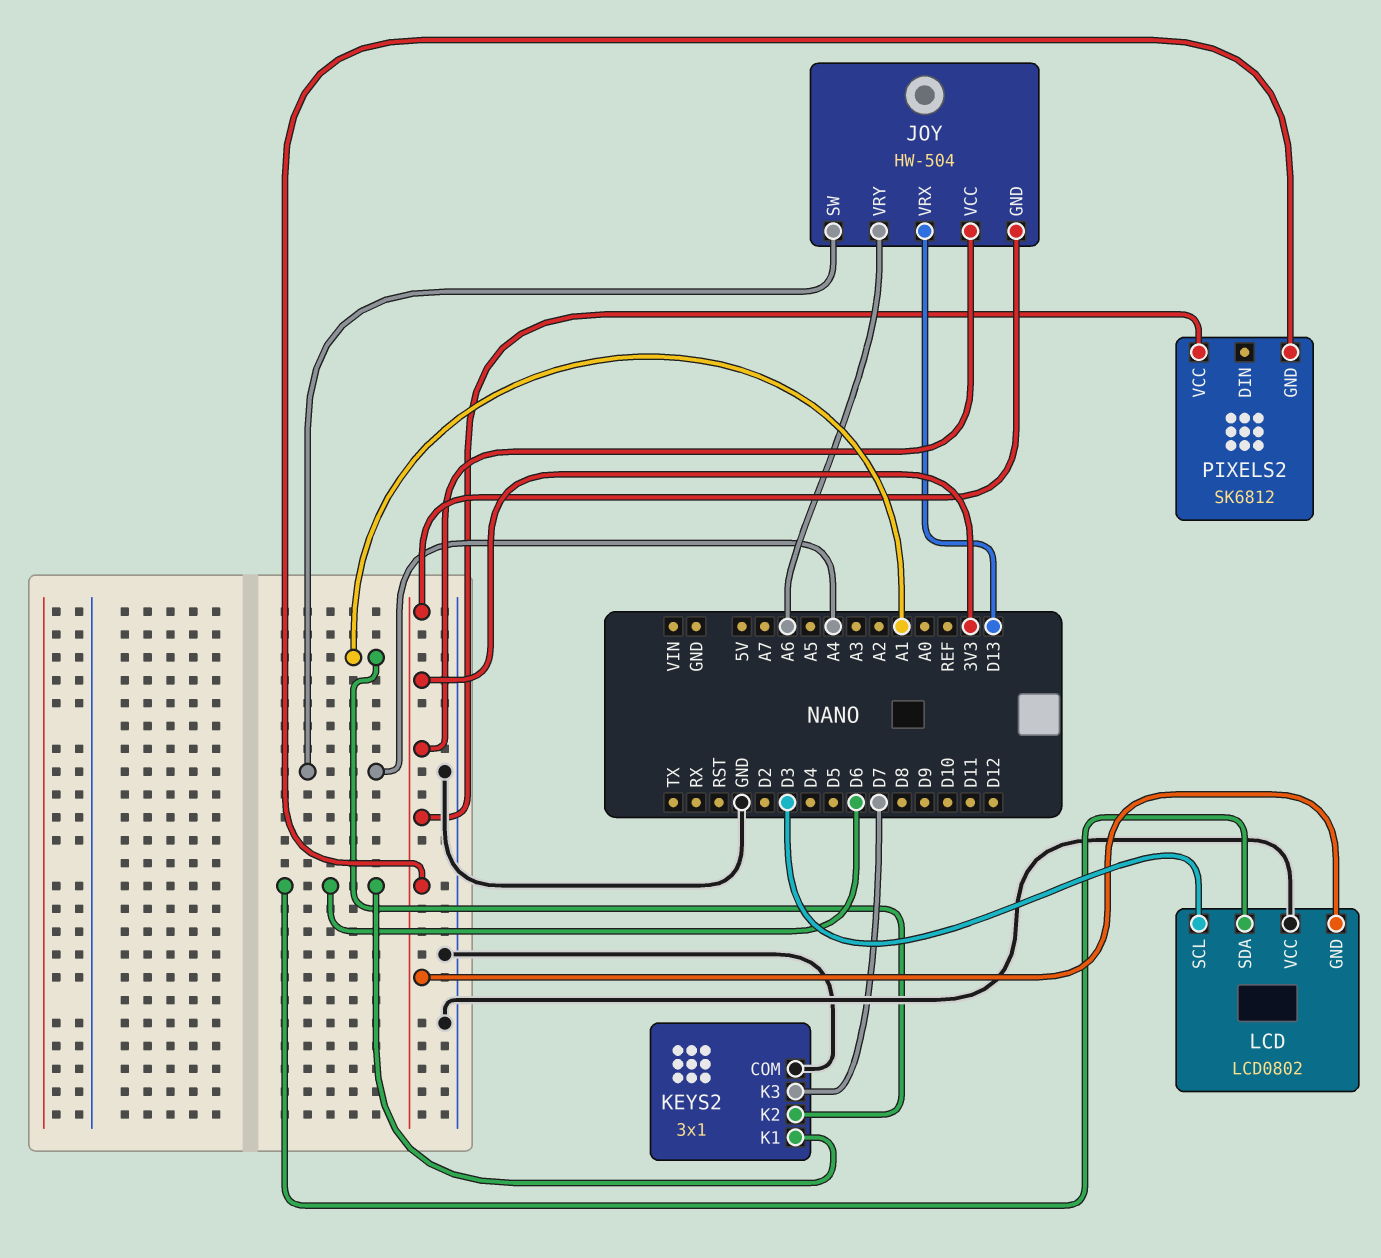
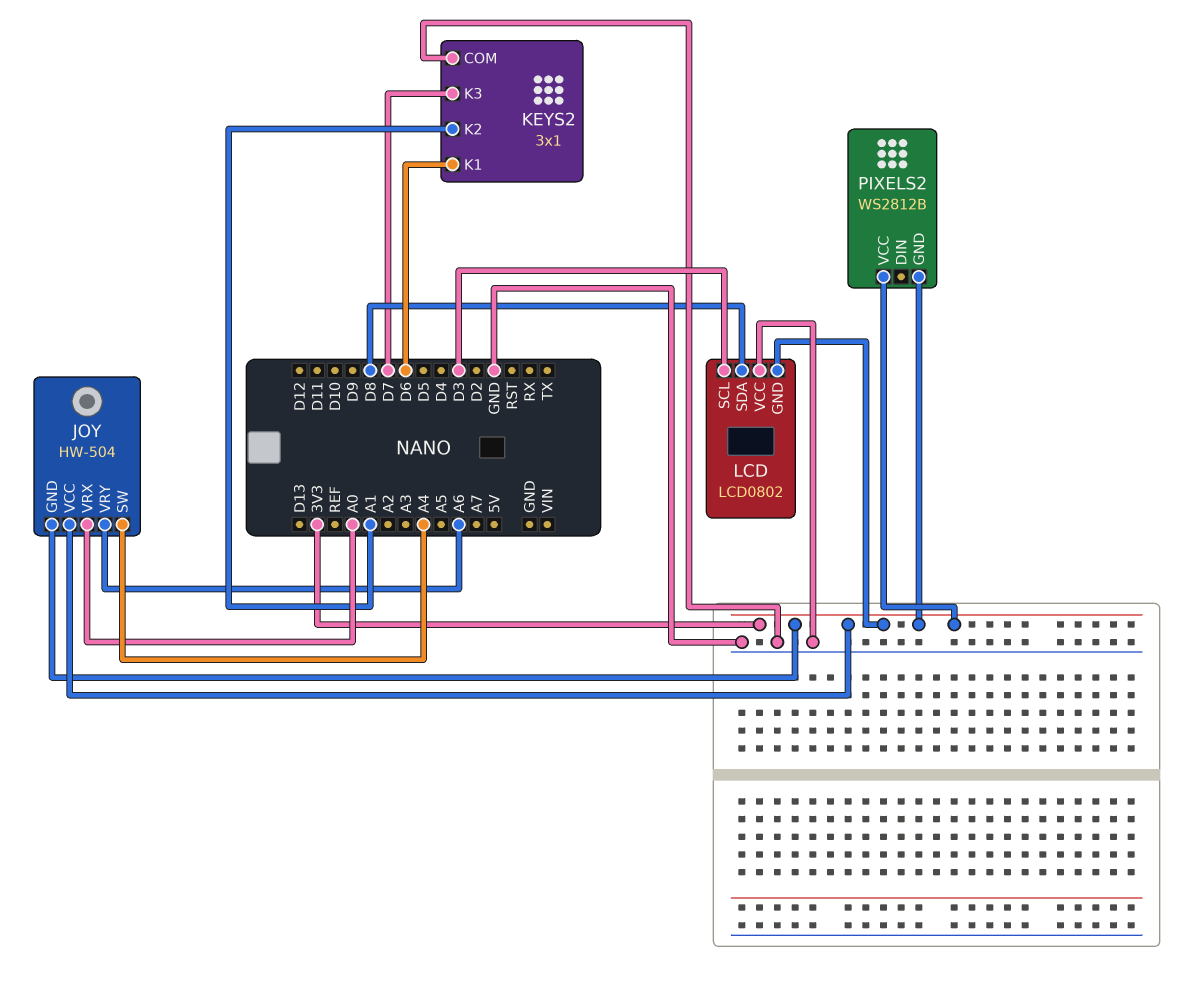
JOY pin VRX: D13 -> A0
LCD pin SDA: D6 -> D8
PIXELS2: SK6812 -> WS2812B

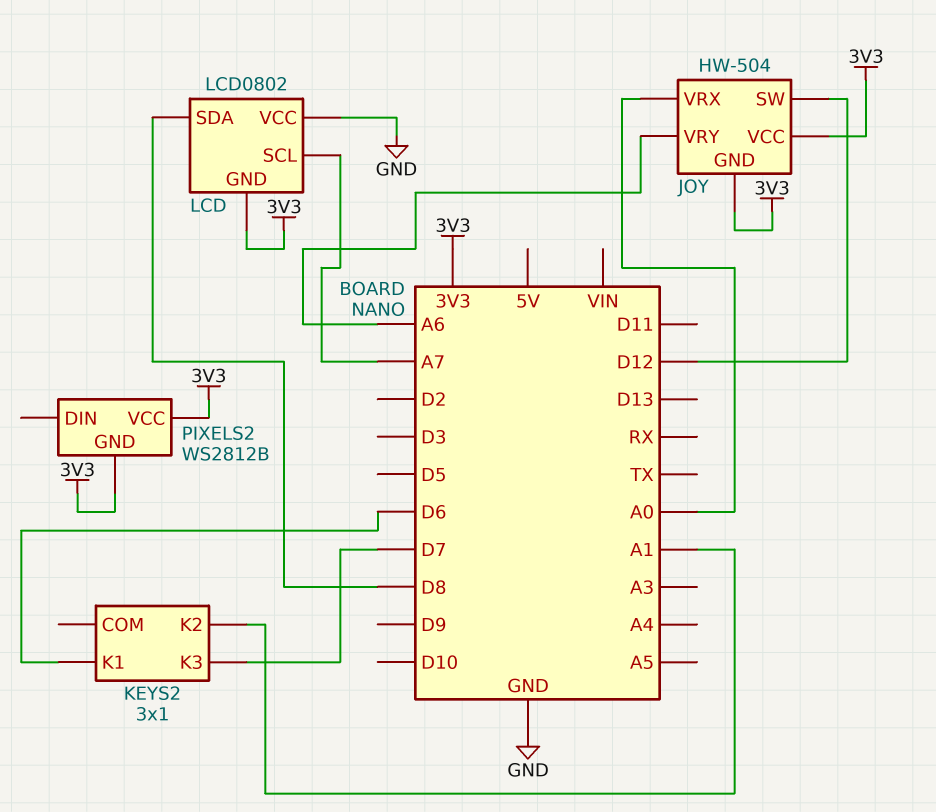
JOY pin SW: A4 -> D12
KEYS2 pin COM: GND -> none
LCD pin SCL: D3 -> A7

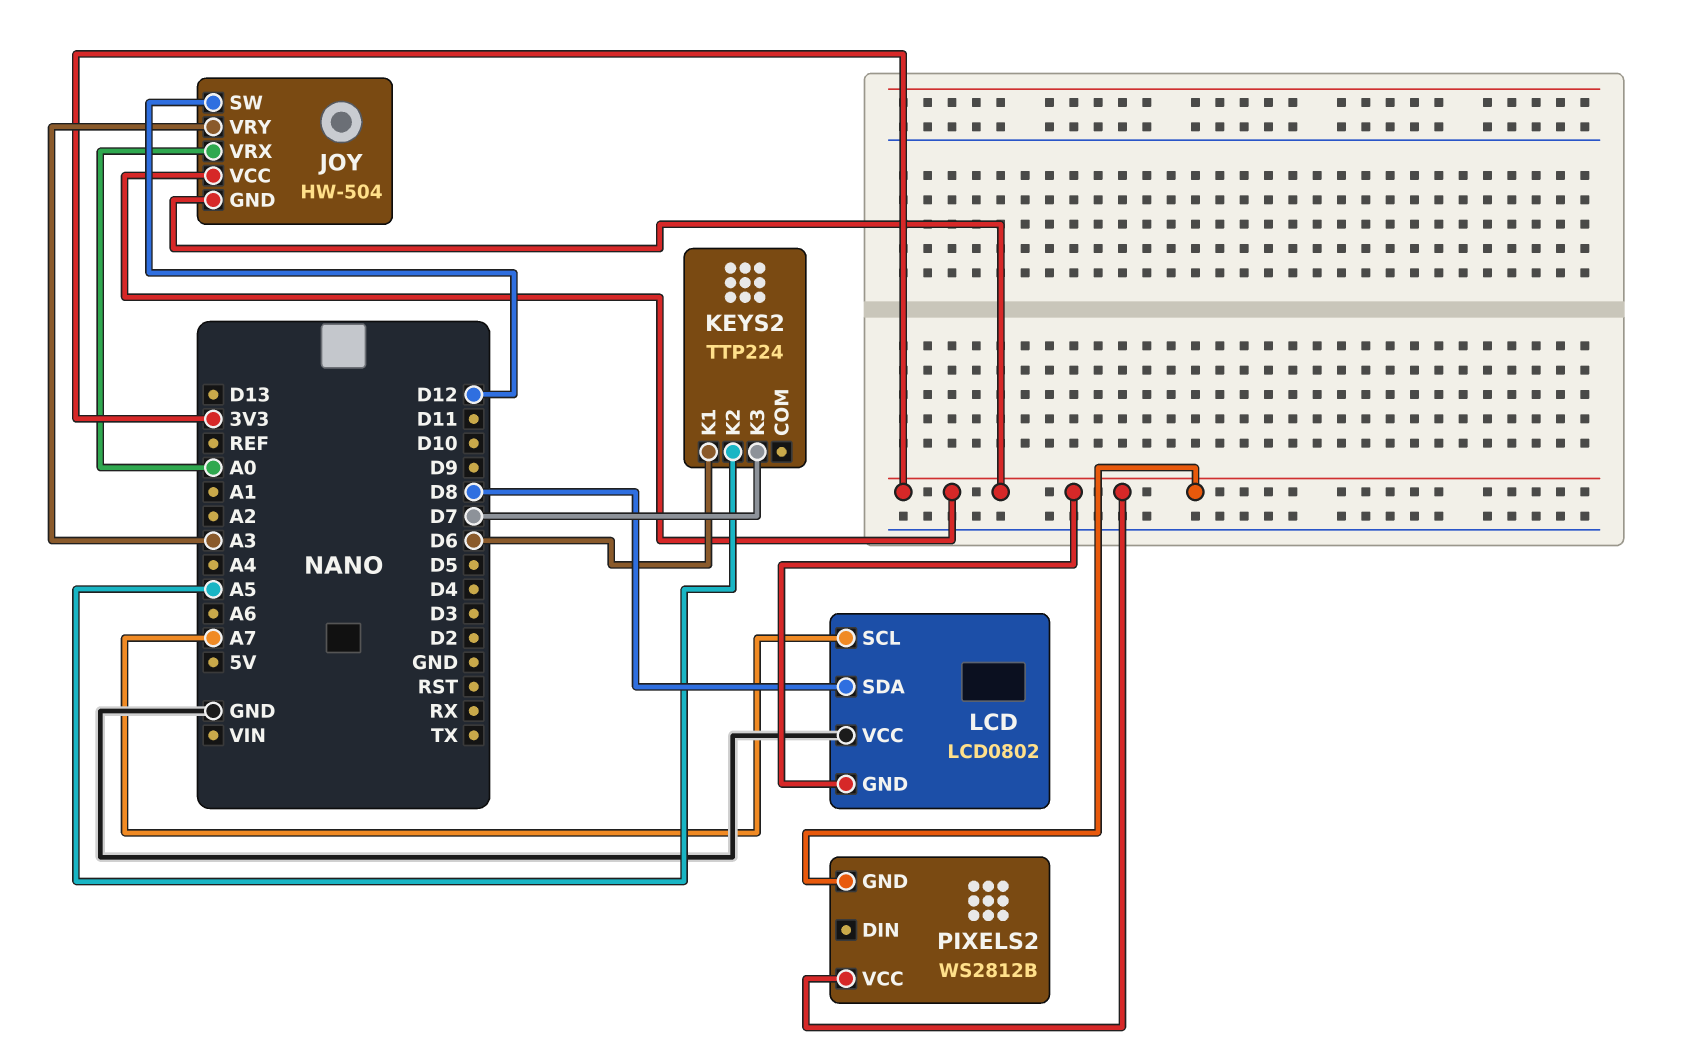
JOY pin VRY: A6 -> A3
KEYS2: 3x1 -> TTP224
KEYS2 pin K2: A1 -> A5

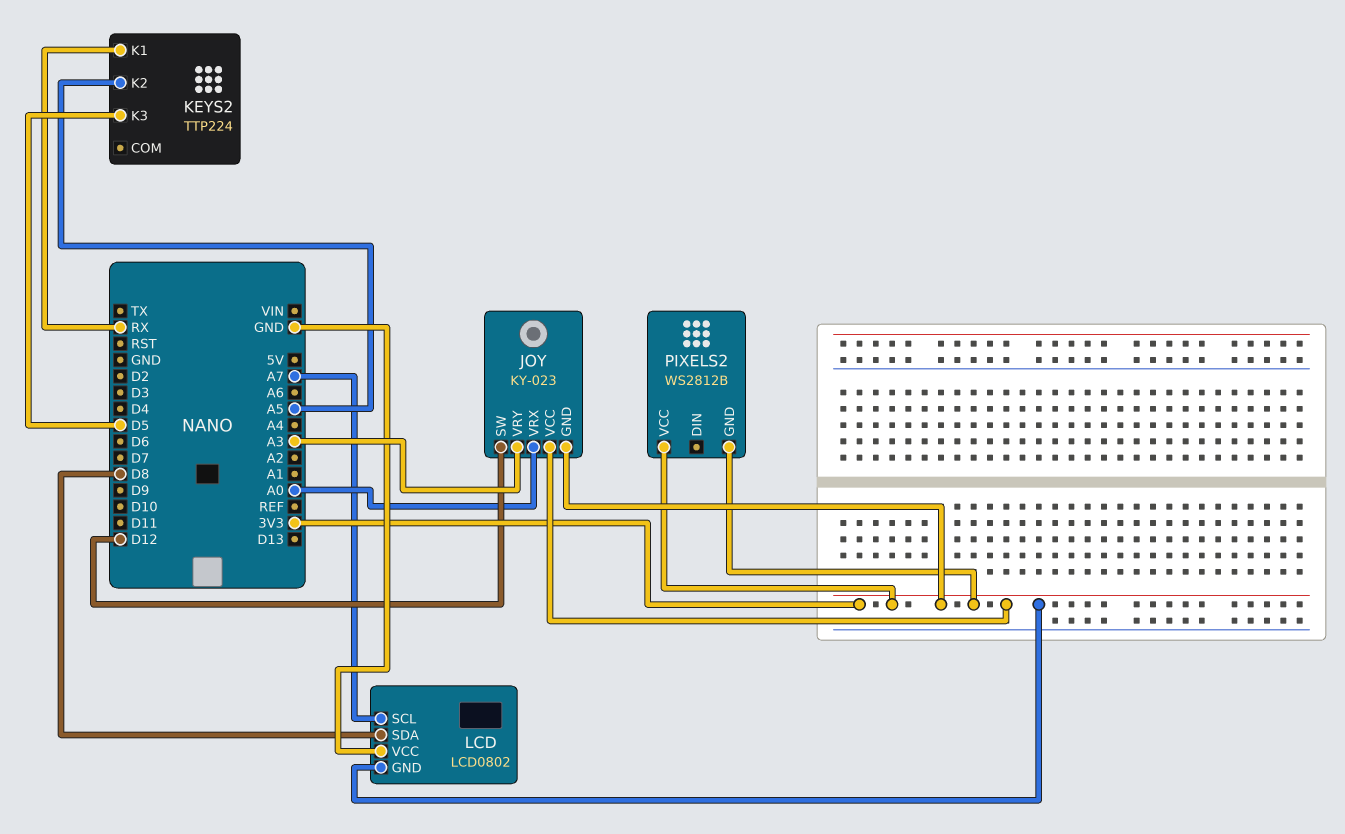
JOY: HW-504 -> KY-023
KEYS2 pin K1: D6 -> RX
KEYS2 pin K3: D7 -> D5

